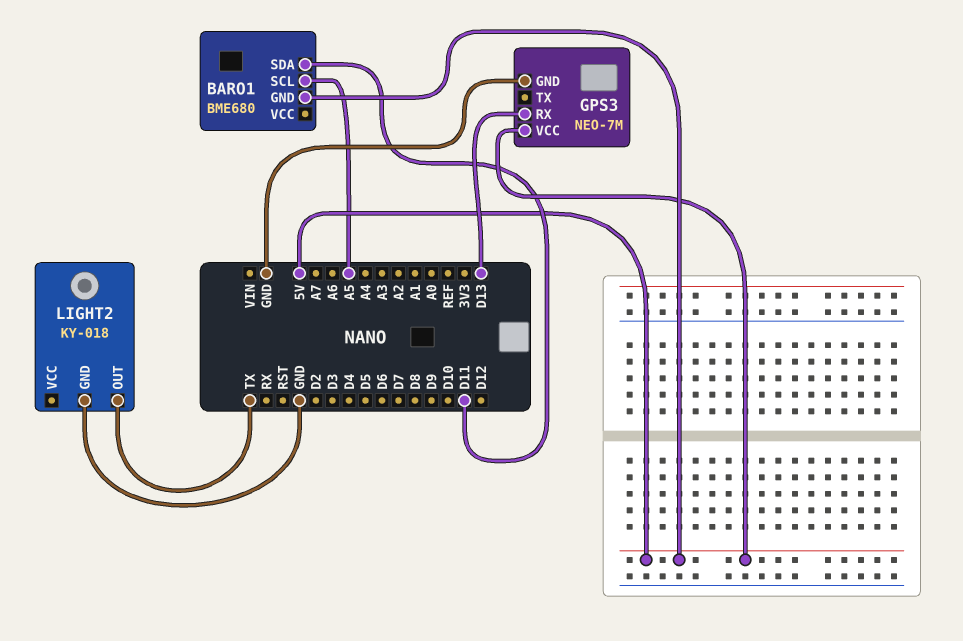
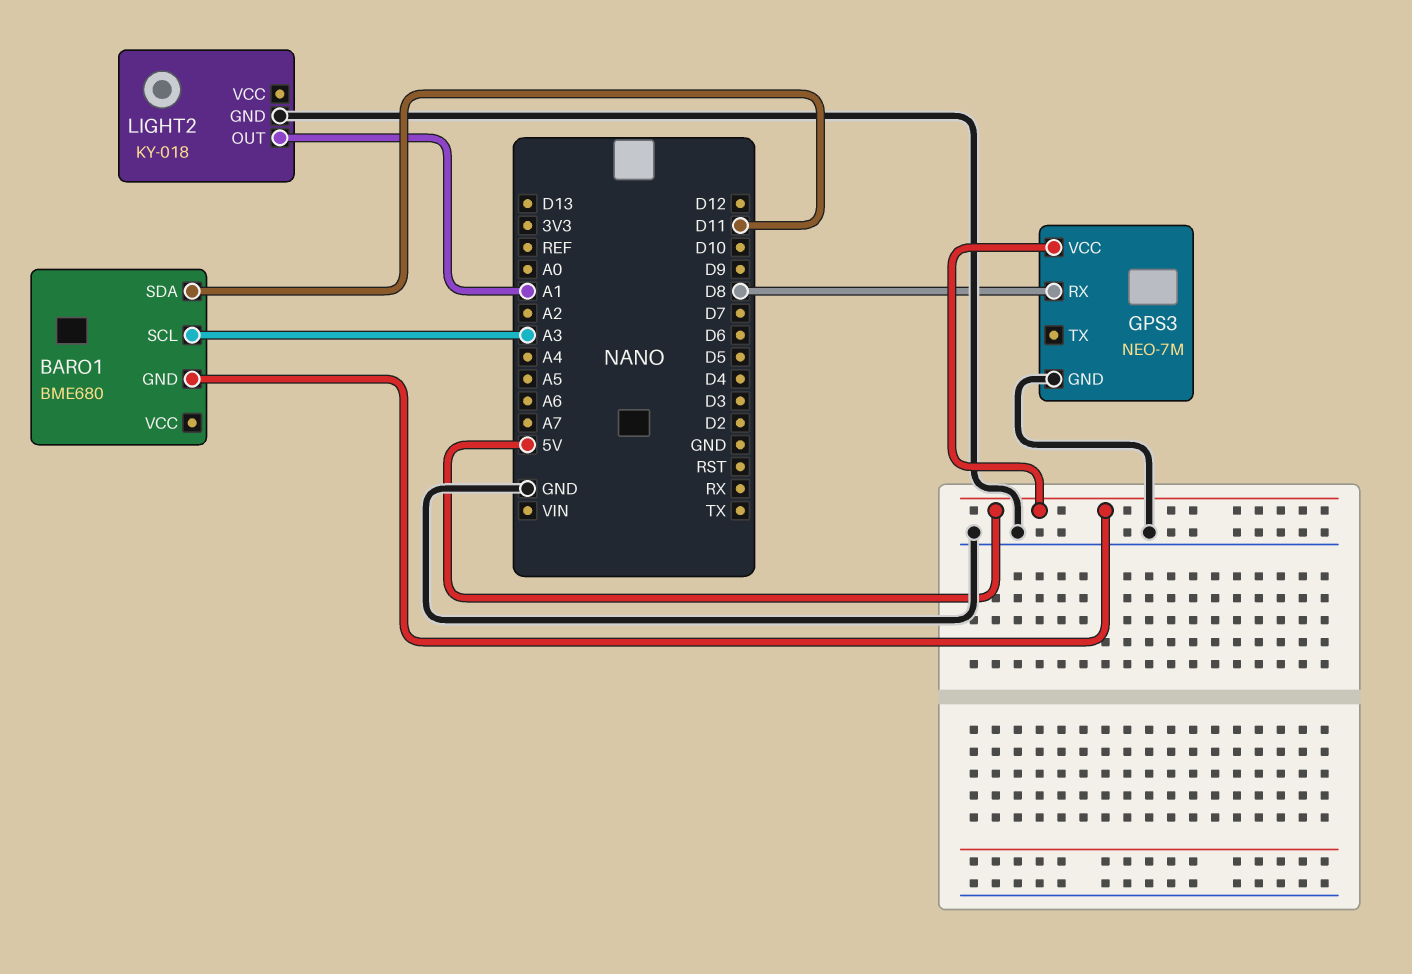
BARO1 pin SCL: A5 -> A3
GPS3 pin RX: D13 -> D8
LIGHT2 pin OUT: TX -> A1

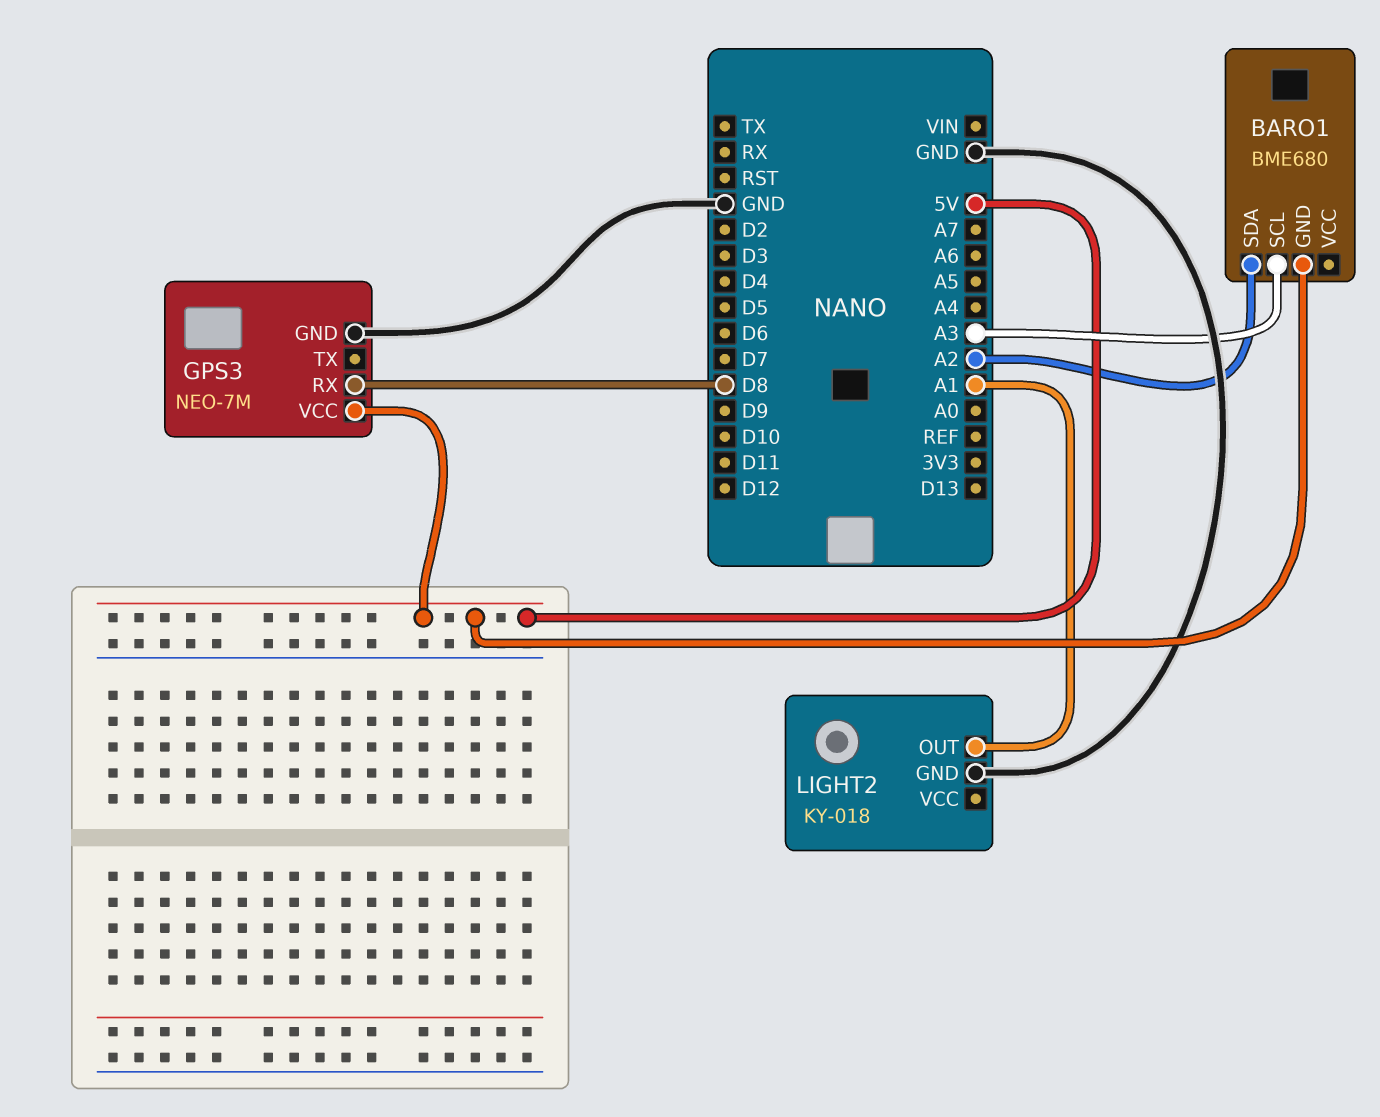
BARO1 pin SDA: D11 -> A2

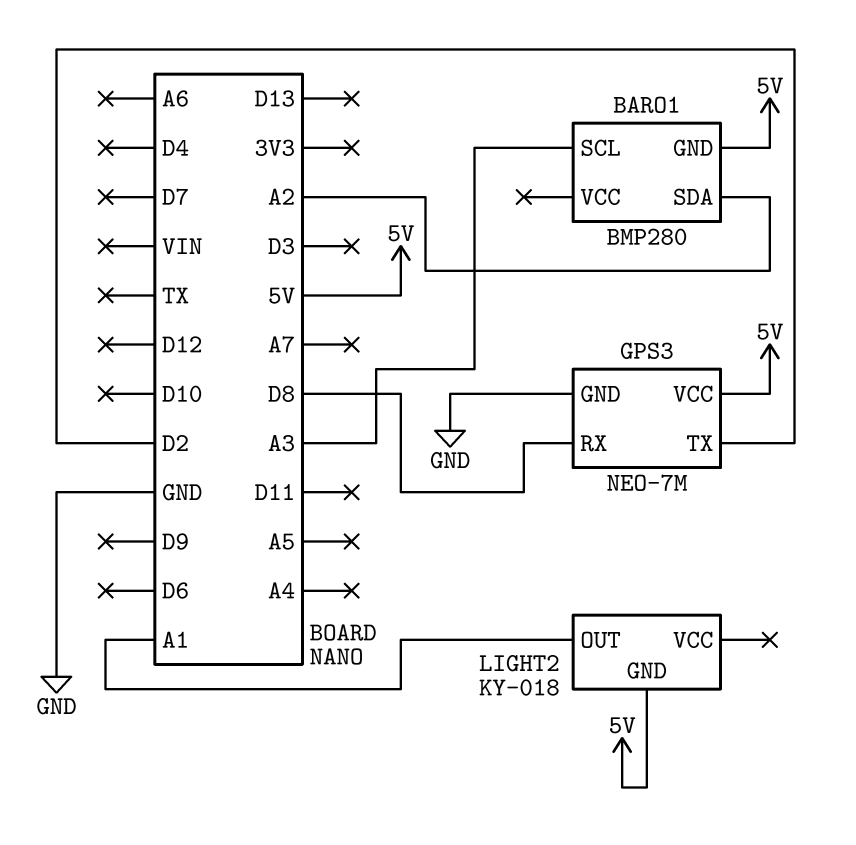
BARO1: BME680 -> BMP280
GPS3 pin TX: none -> D2
LIGHT2 pin GND: GND -> 5V

